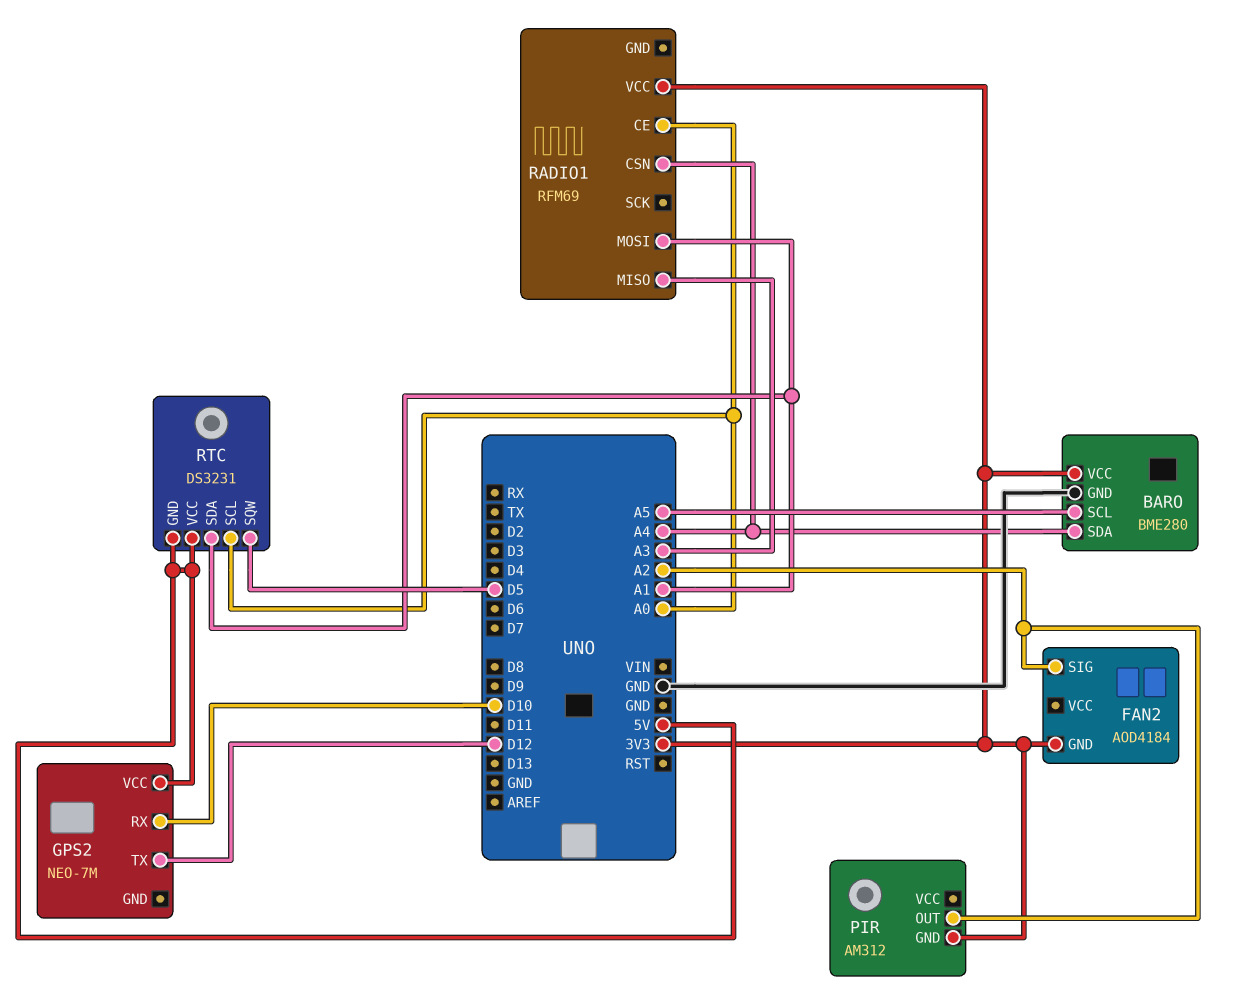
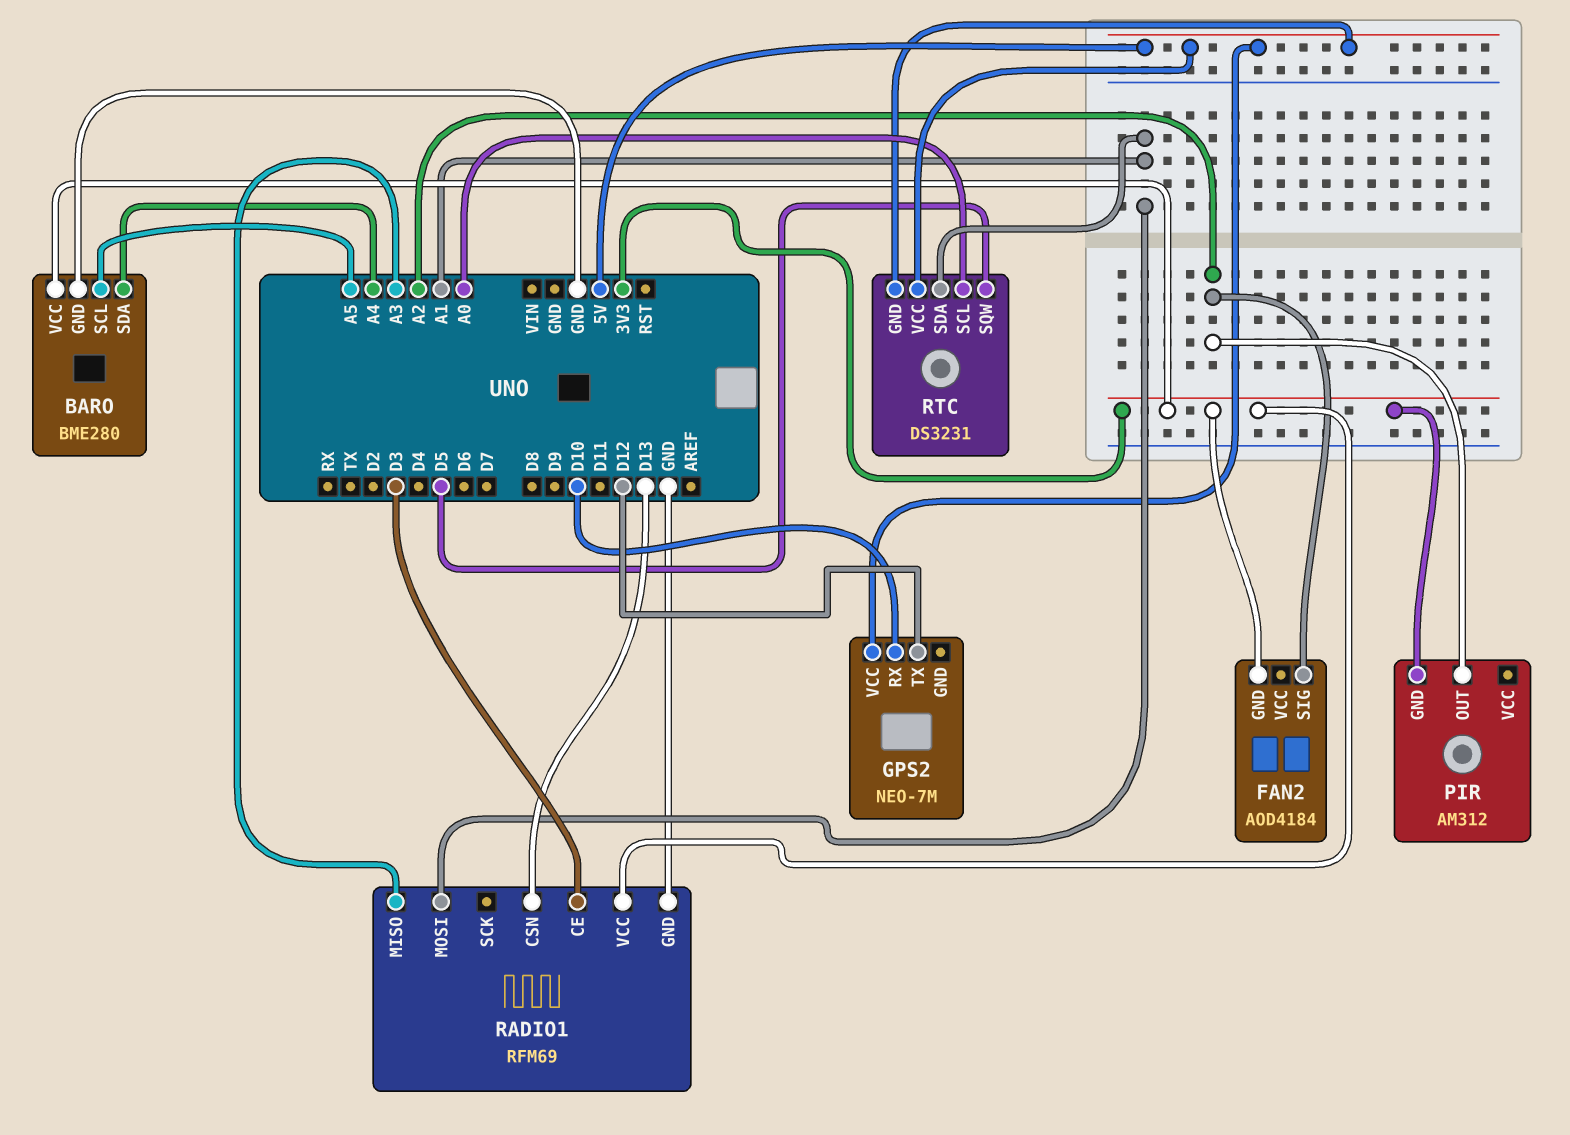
RADIO1 pin CE: A0 -> D3
RADIO1 pin CSN: A4 -> D13
RADIO1 pin GND: none -> GND

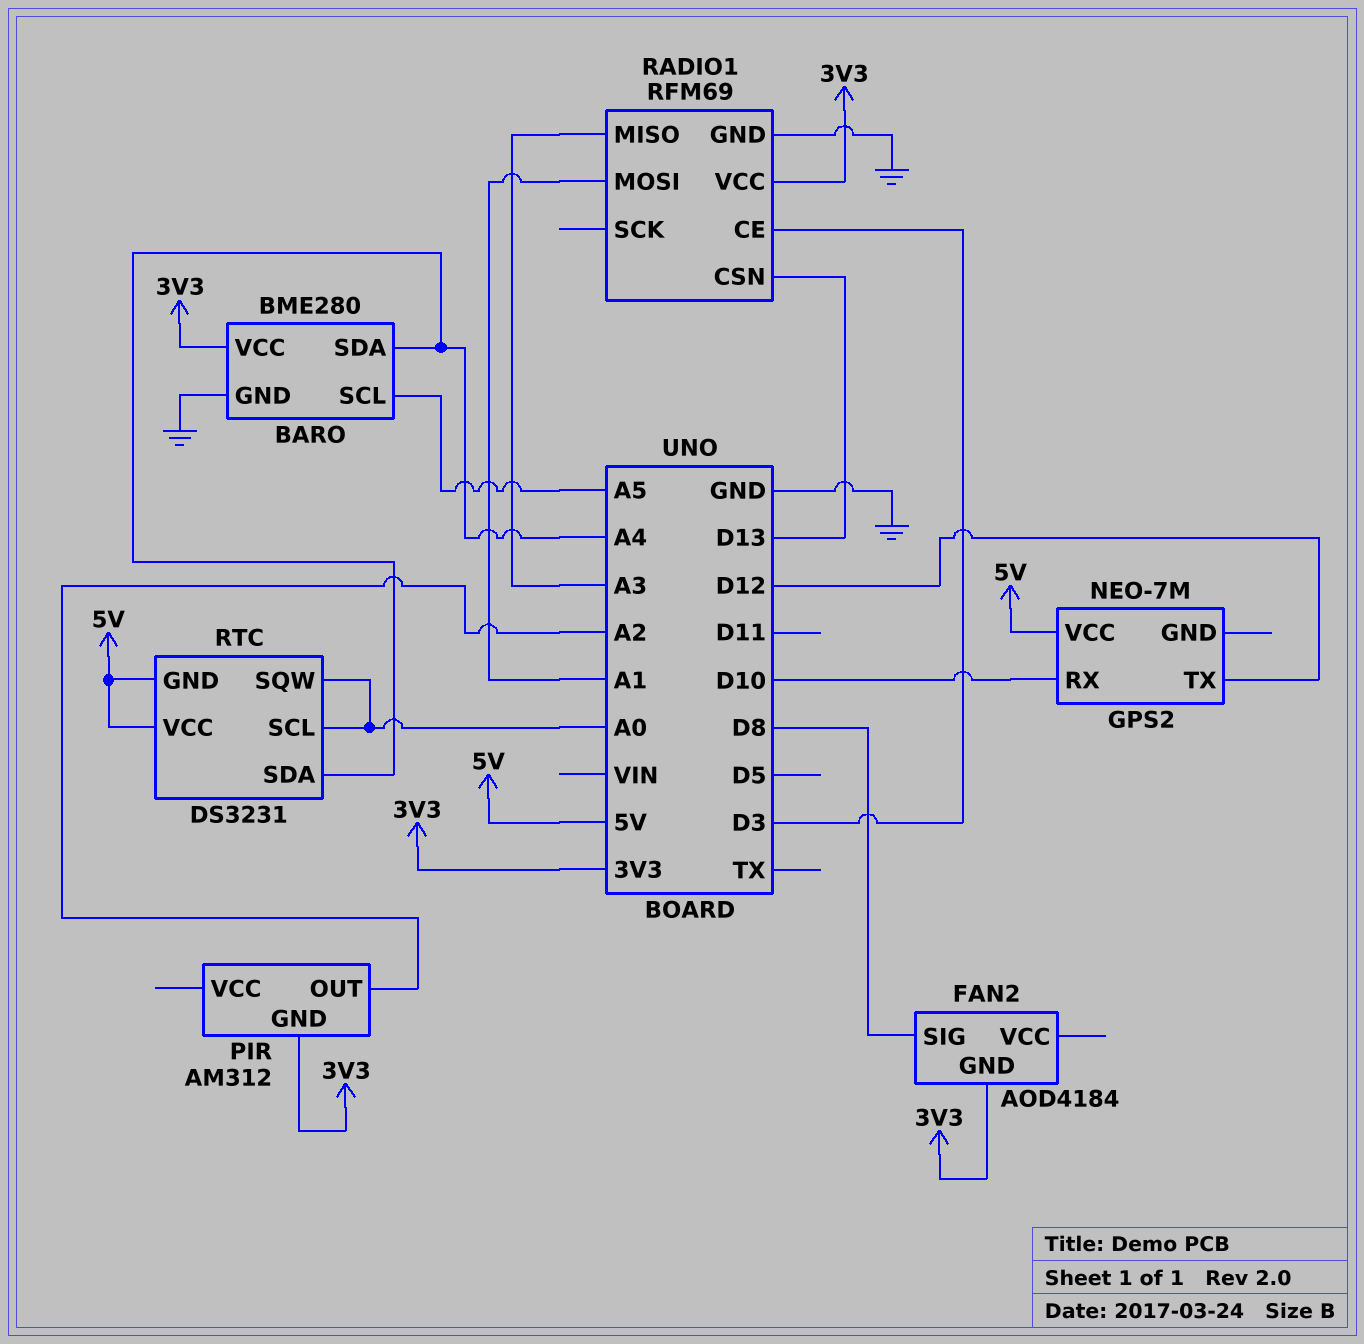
FAN2 pin SIG: A2 -> D8
RTC pin SDA: A1 -> A4
RTC pin SQW: D5 -> A0

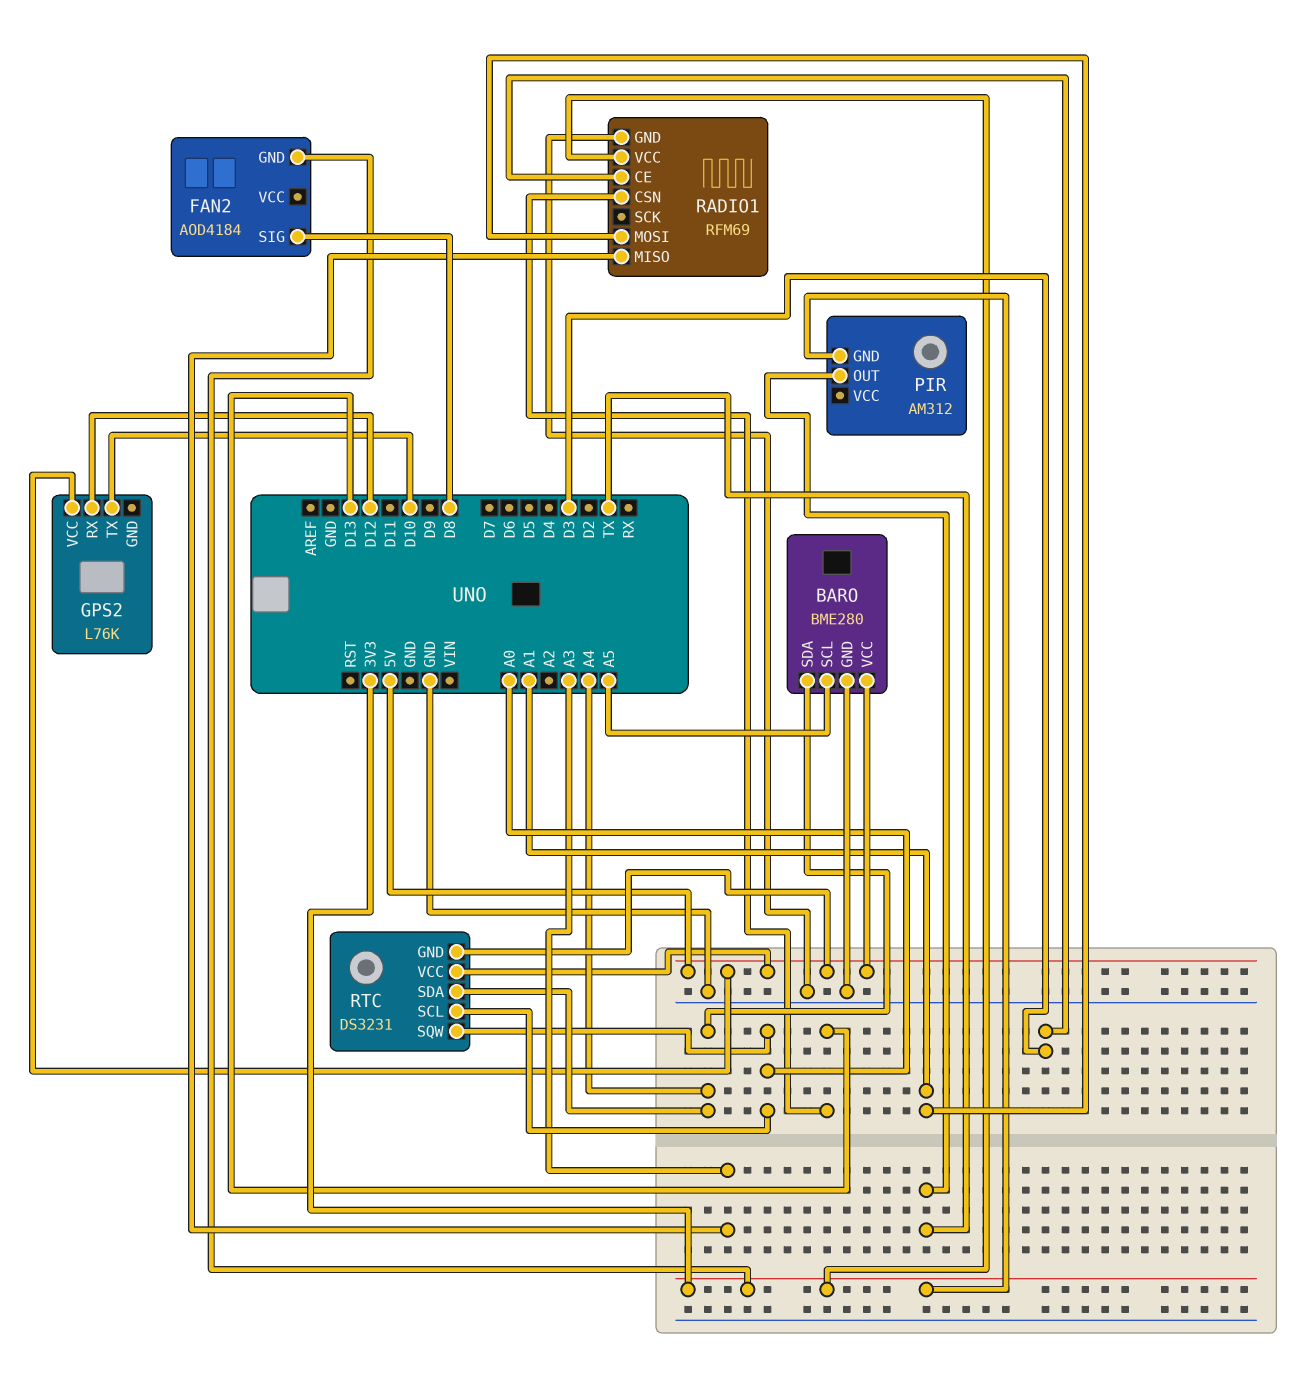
BARO pin VCC: 3V3 -> 5V
GPS2: NEO-7M -> L76K
GPS2 pin RX: D10 -> D12
GPS2 pin TX: D12 -> D10
PIR pin OUT: A2 -> TX

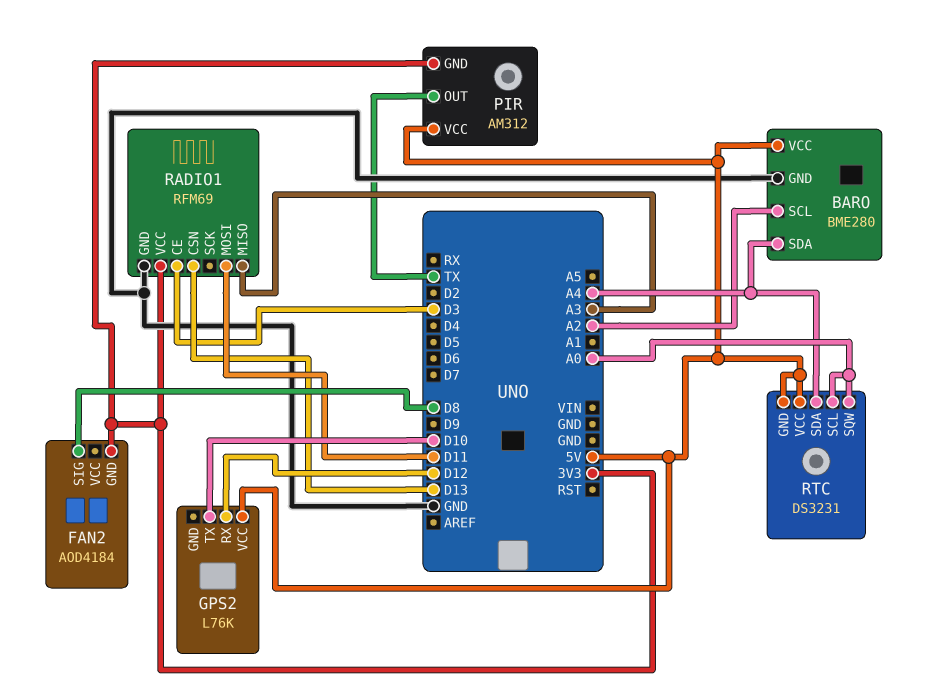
BARO pin SCL: A5 -> A2
PIR pin VCC: none -> 5V
RADIO1 pin MOSI: A1 -> D11

